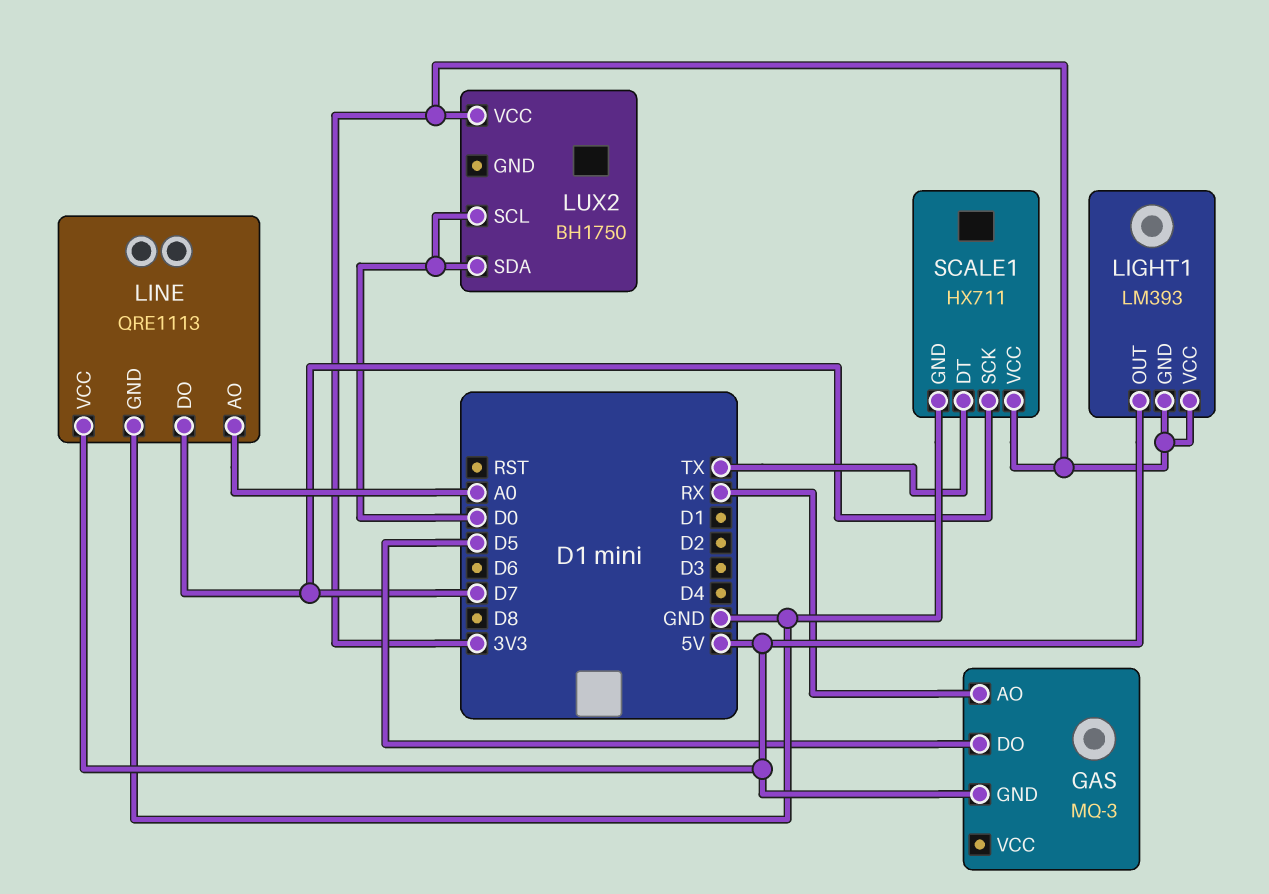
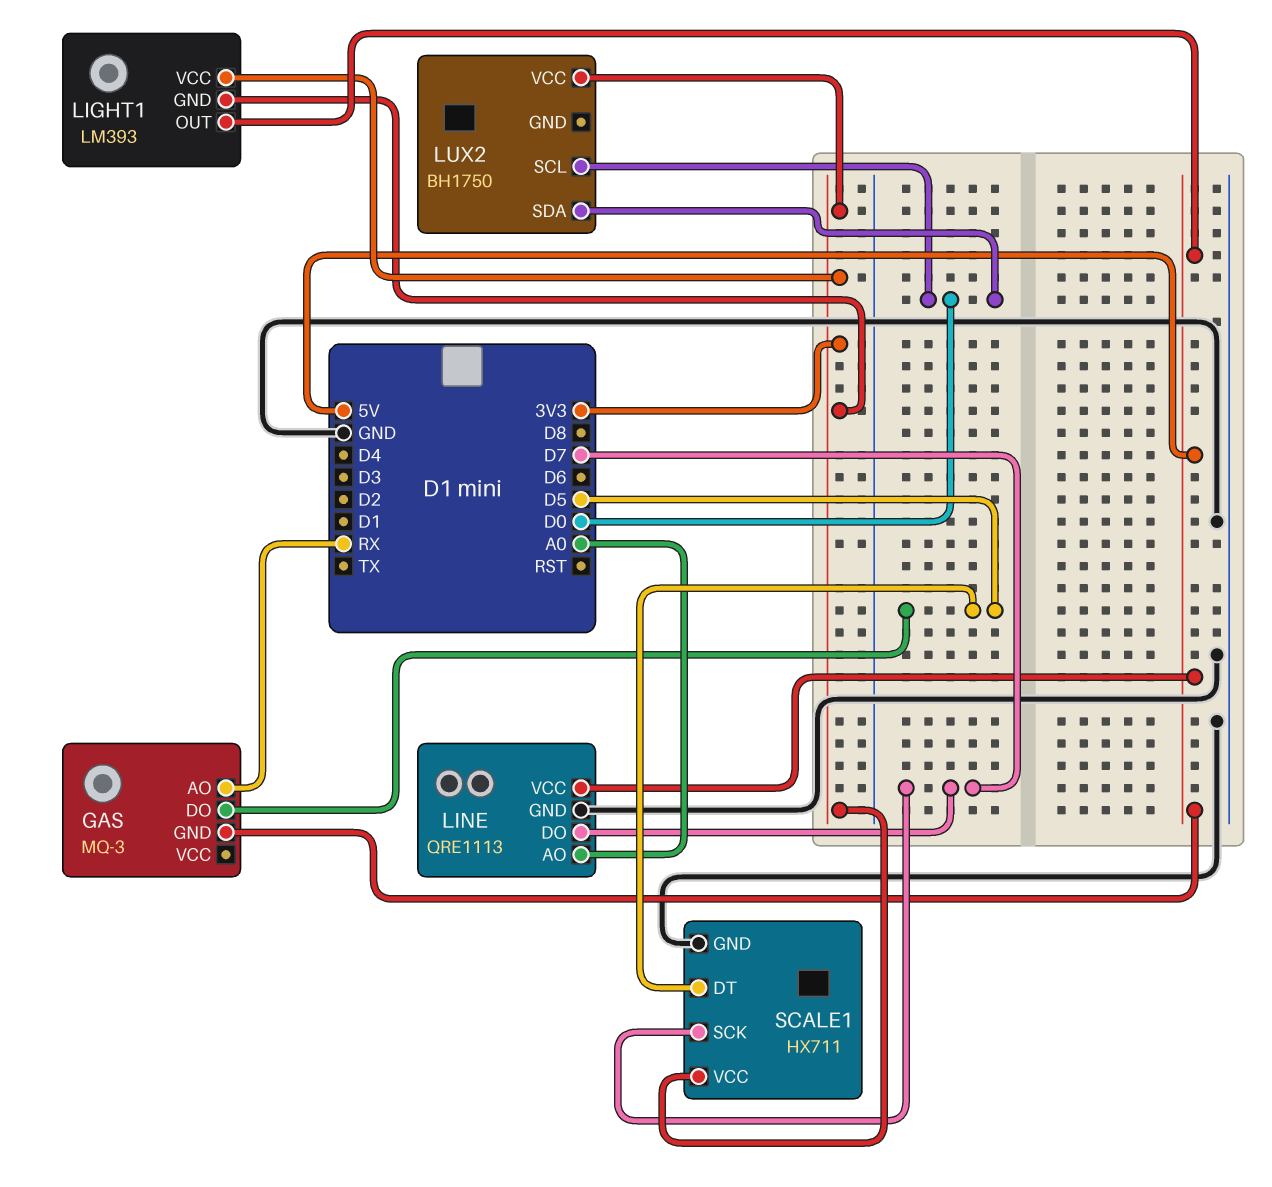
SCALE1 pin DT: TX -> D5

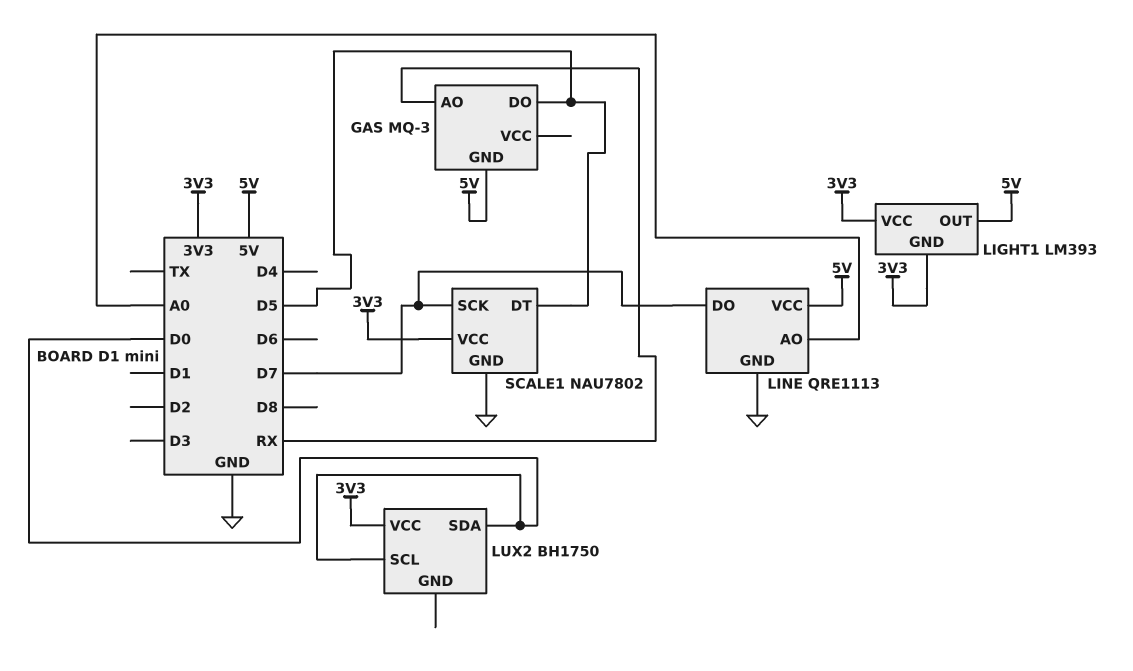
SCALE1: HX711 -> NAU7802

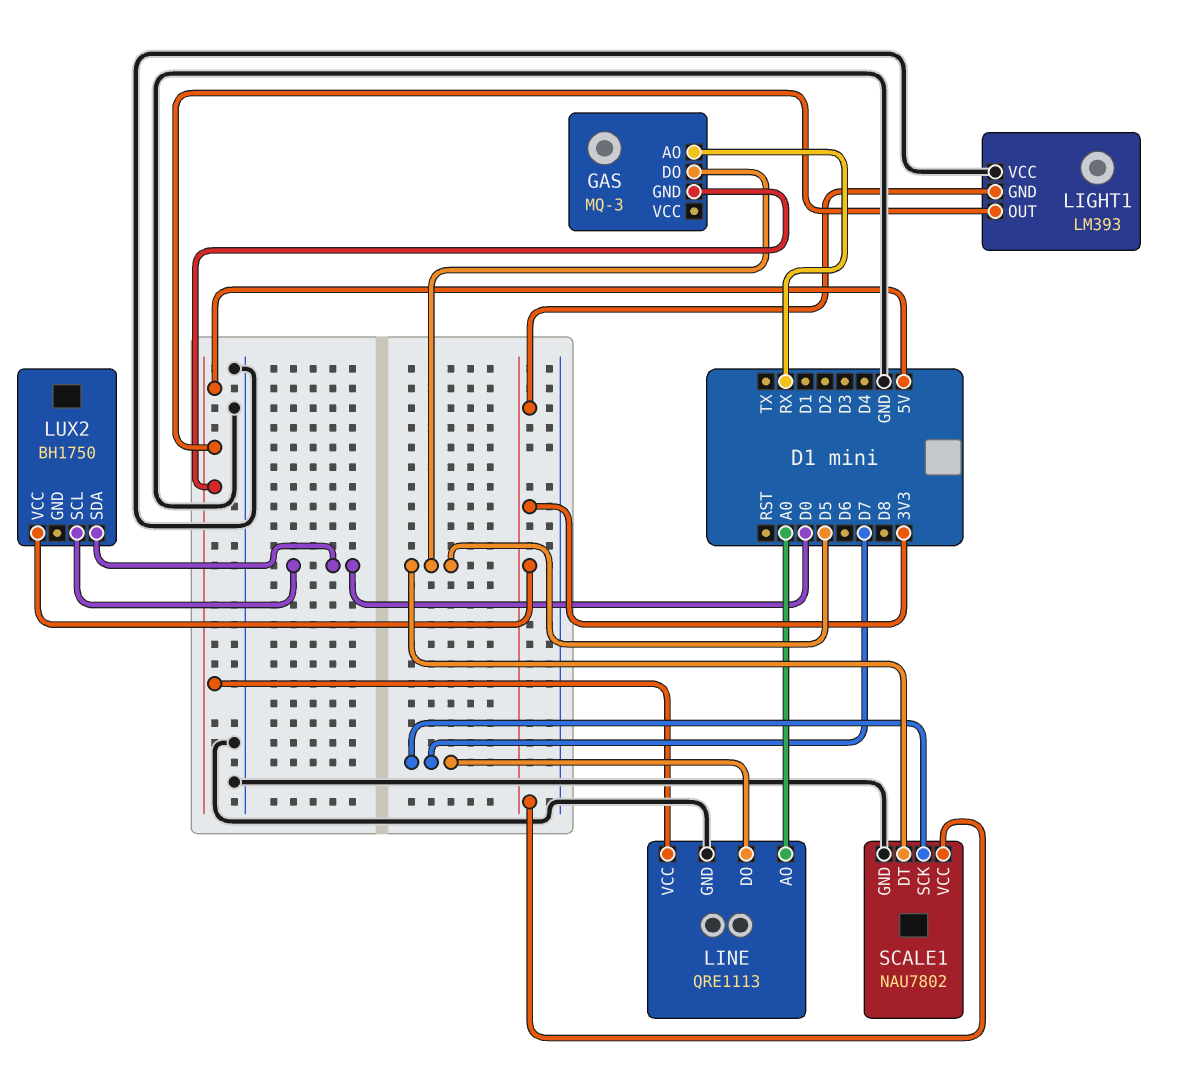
LIGHT1 pin VCC: 3V3 -> GND

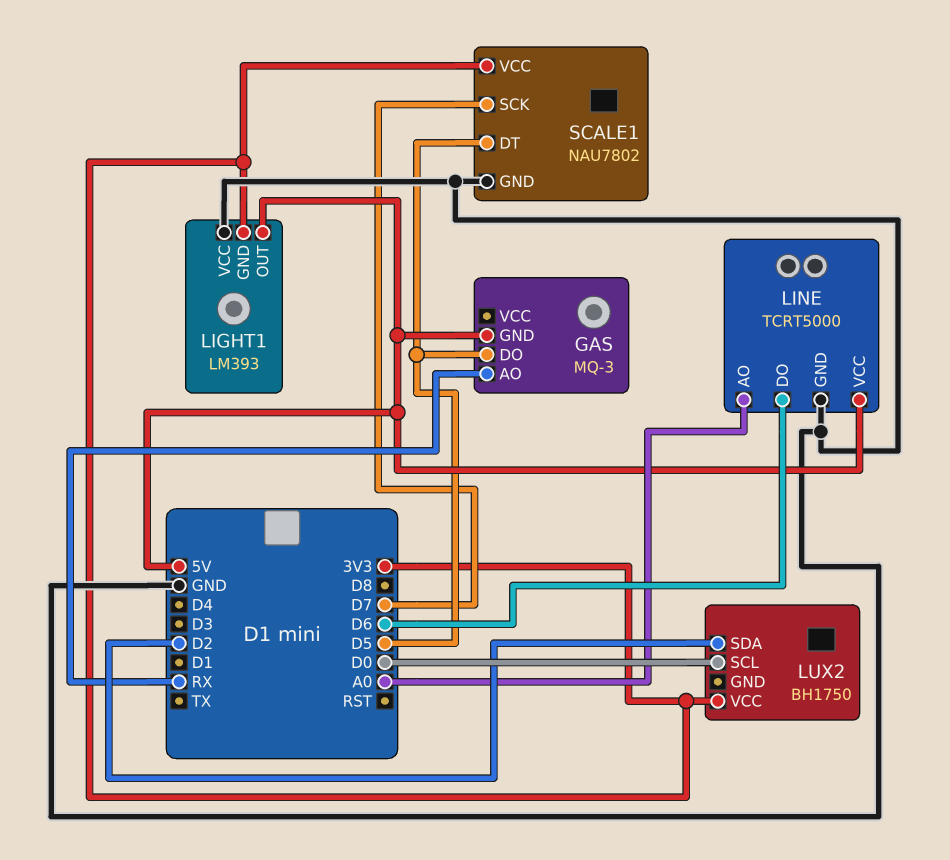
LINE: QRE1113 -> TCRT5000
LINE pin DO: D7 -> D6
LUX2 pin SDA: D0 -> D2

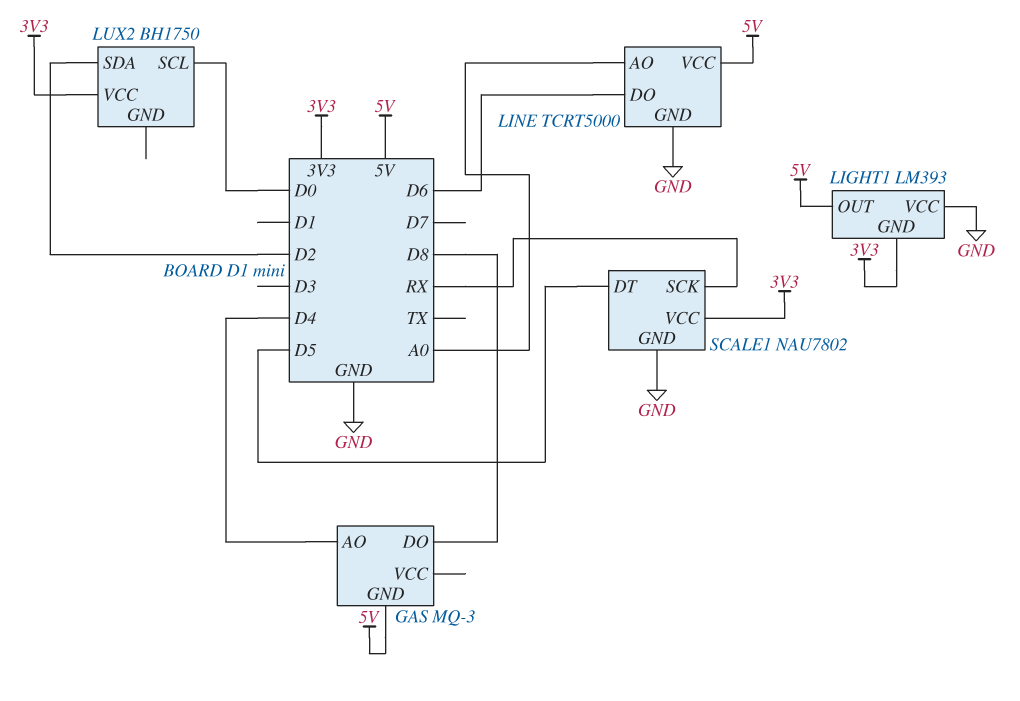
GAS pin AO: RX -> D4
GAS pin DO: D5 -> D8
SCALE1 pin SCK: D7 -> RX

